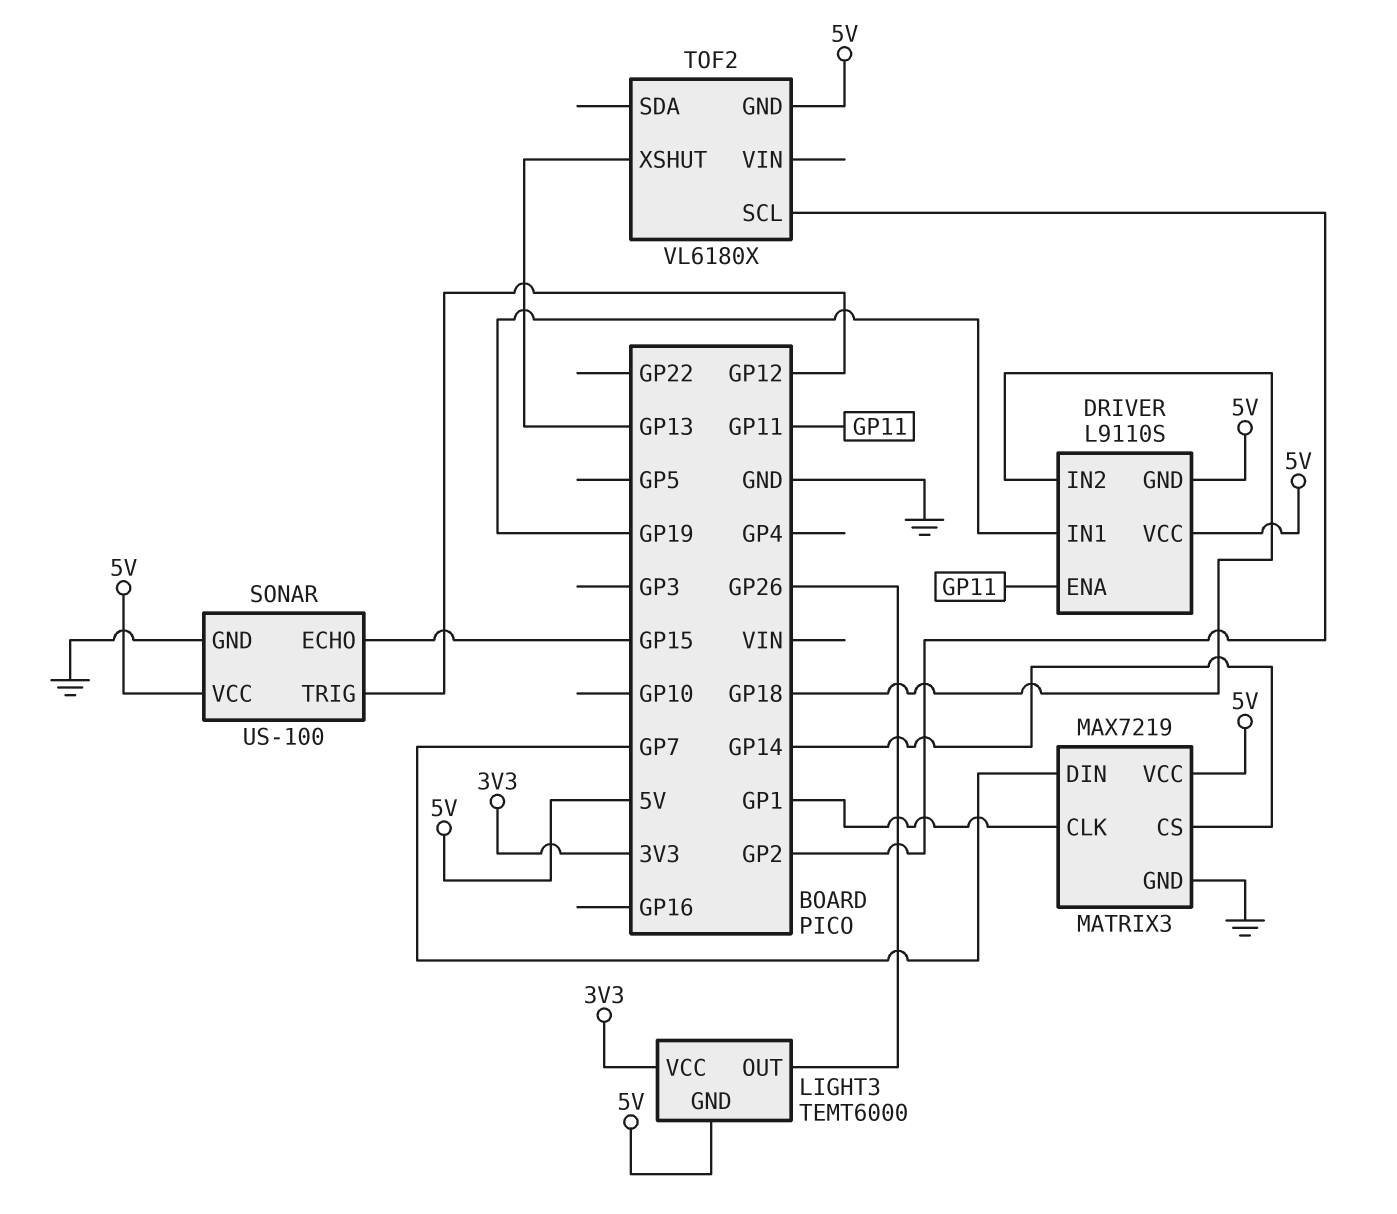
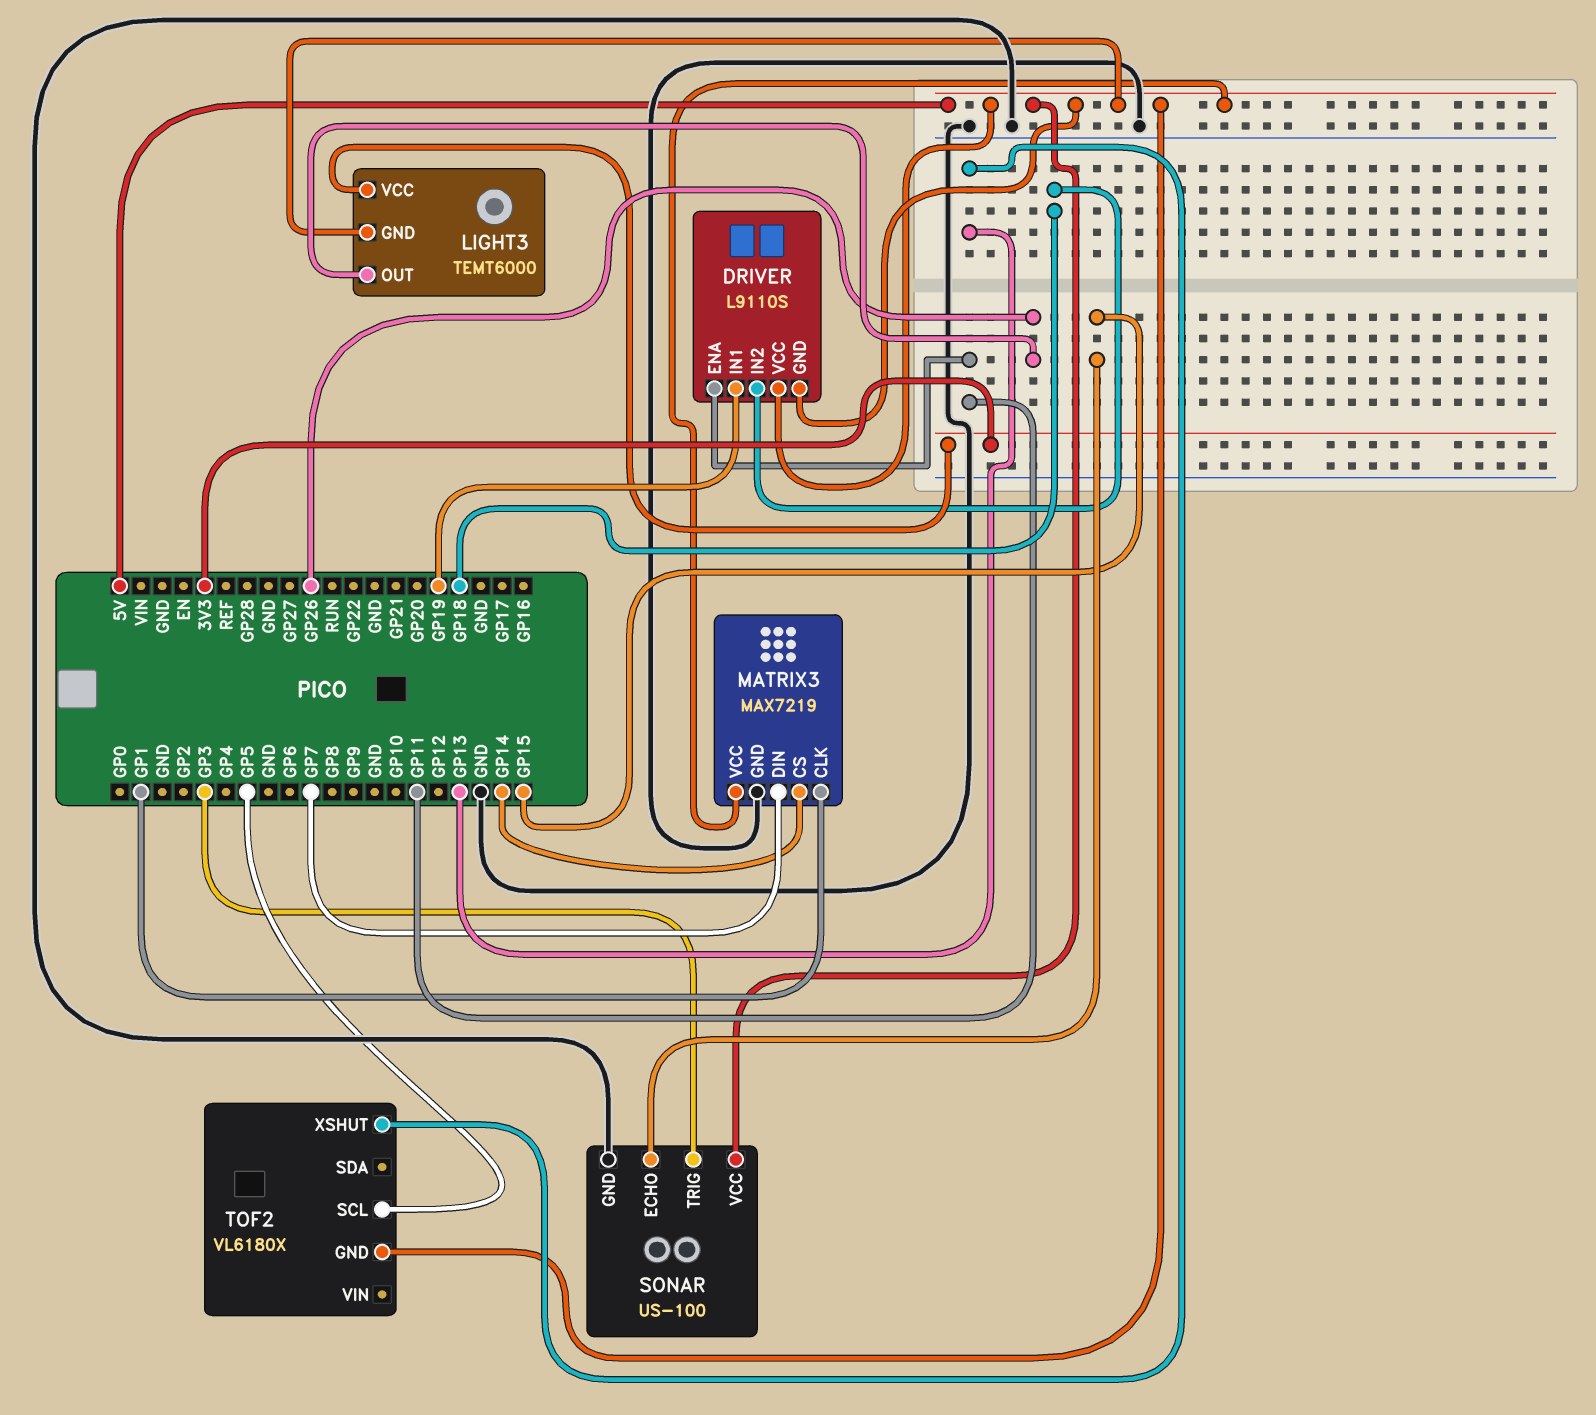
SONAR pin TRIG: GP12 -> GP3
TOF2 pin SCL: GP2 -> GP5

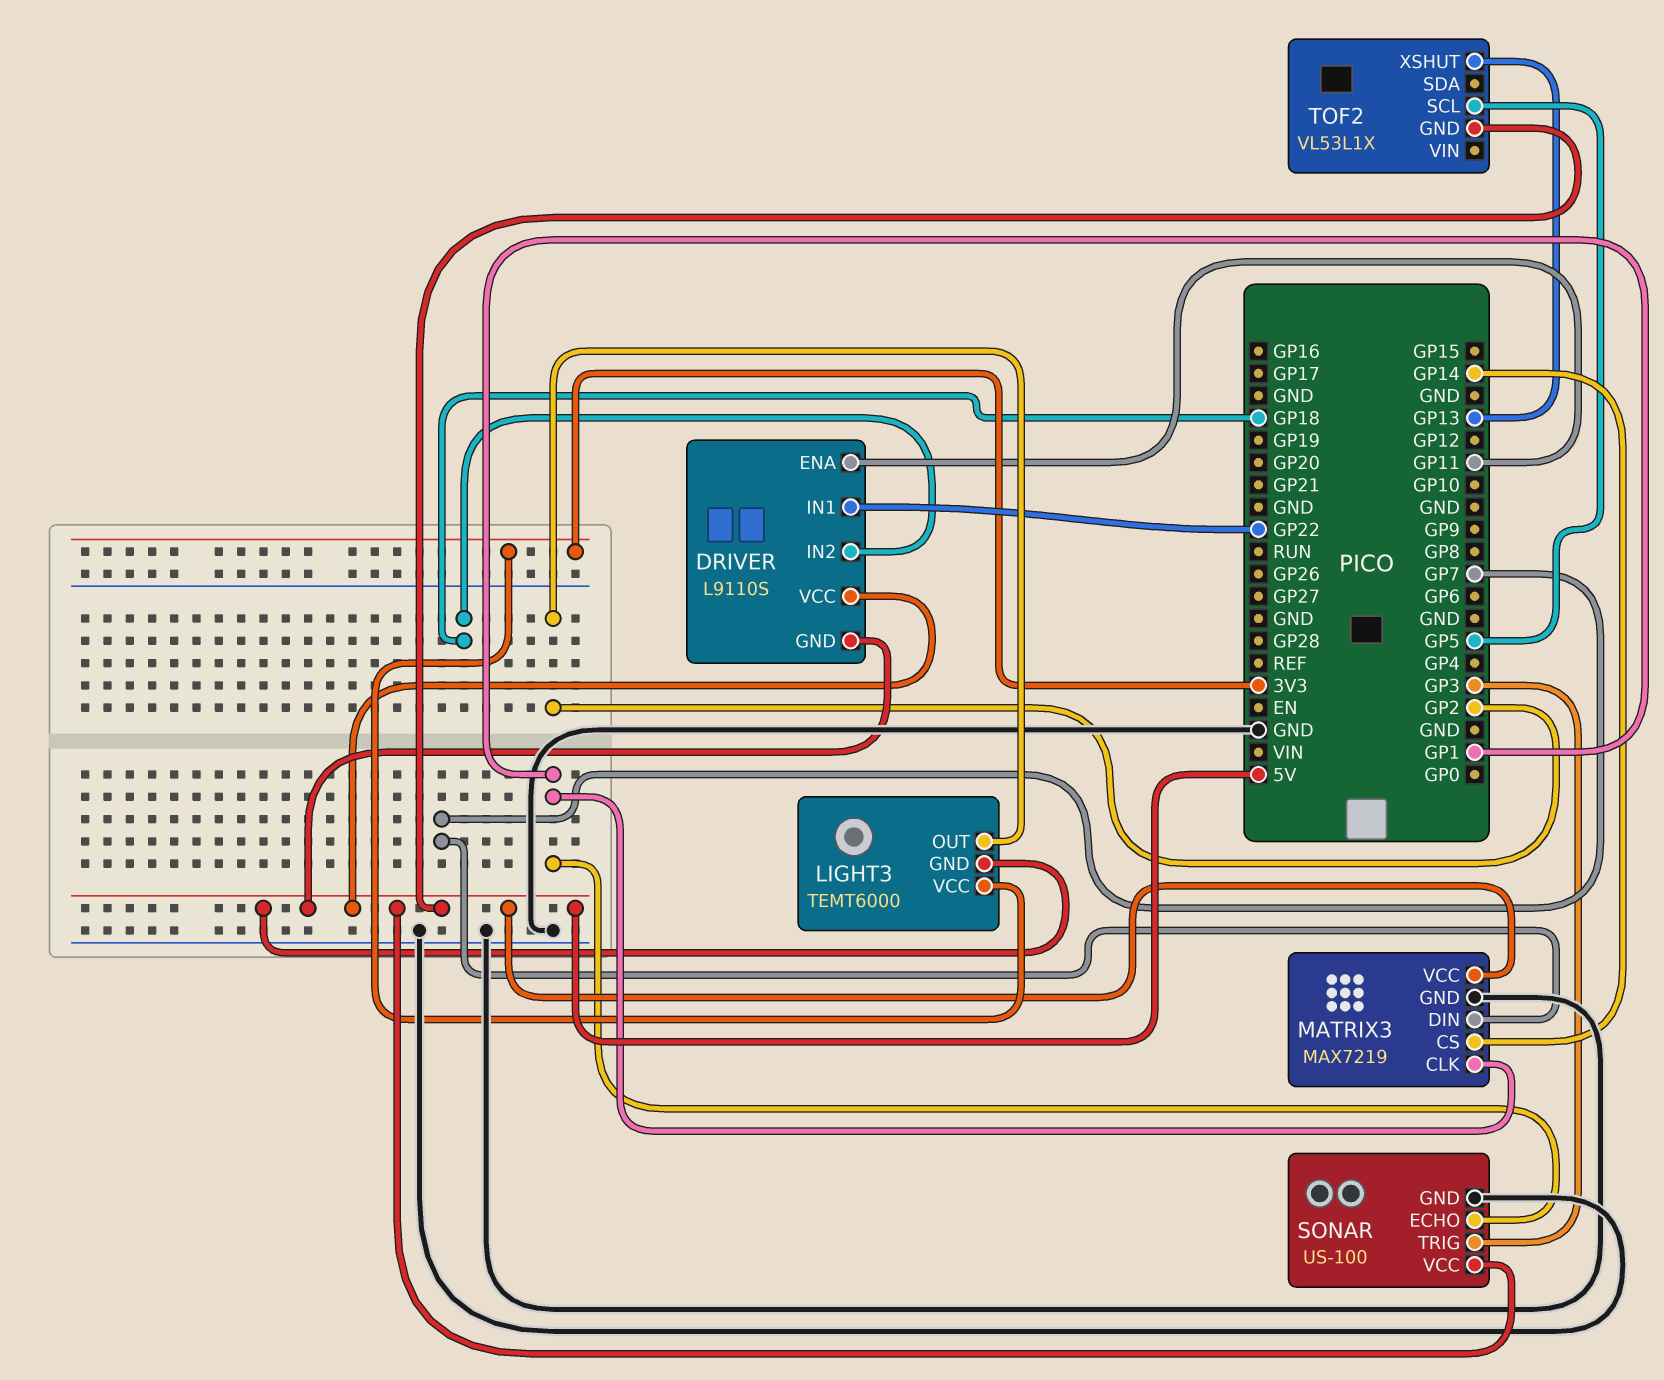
DRIVER pin IN1: GP19 -> GP22
LIGHT3 pin OUT: GP26 -> GP2
SONAR pin ECHO: GP15 -> GP1
TOF2: VL6180X -> VL53L1X

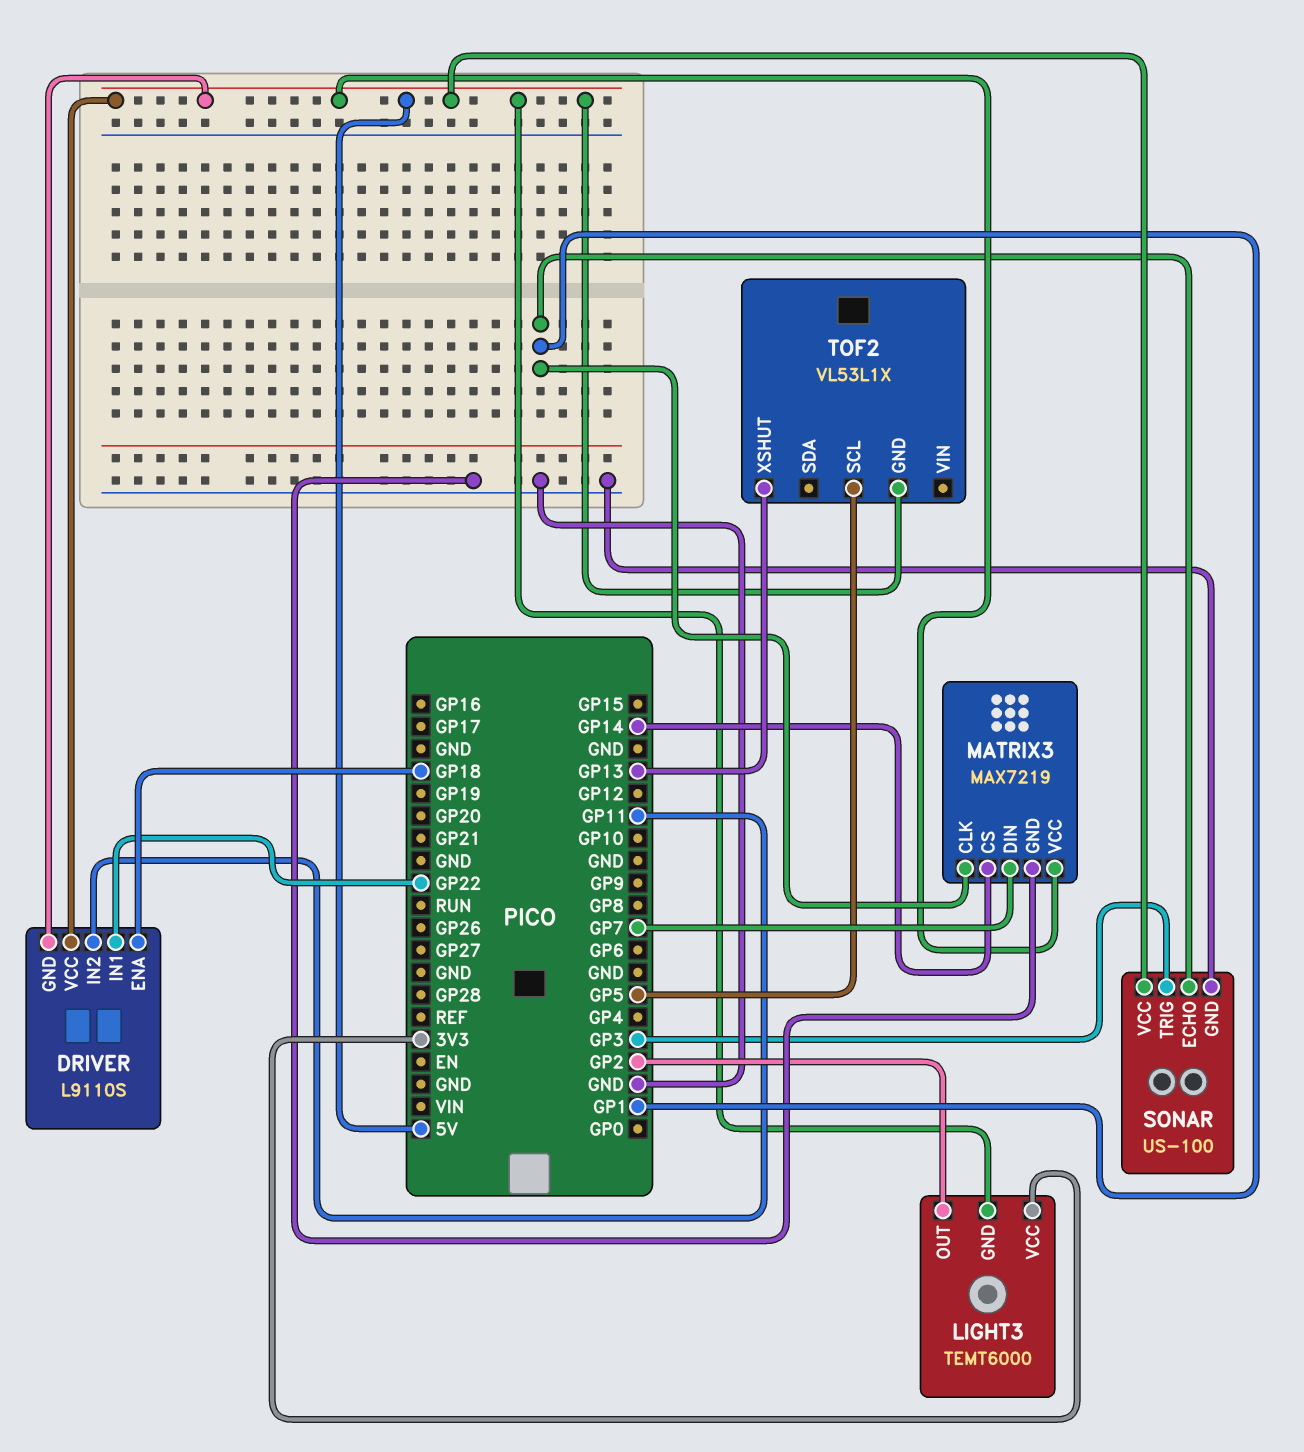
DRIVER pin ENA: GP11 -> GP18
DRIVER pin IN2: GP18 -> GP11

